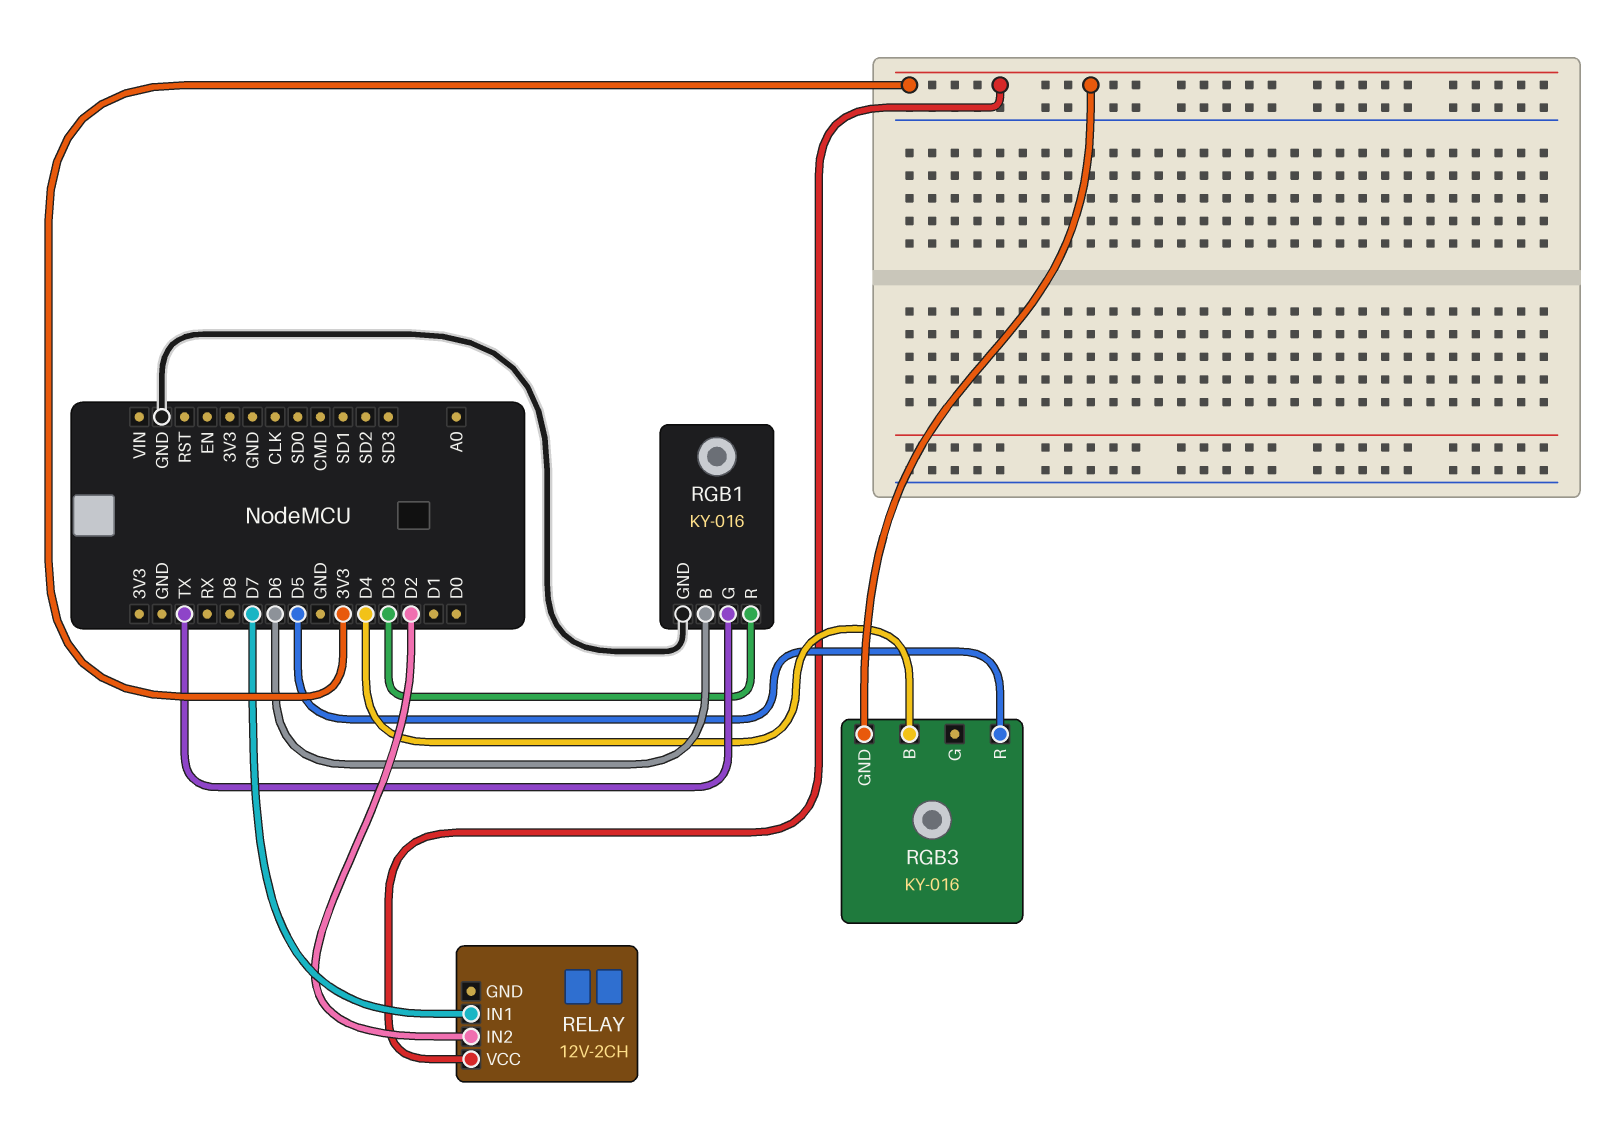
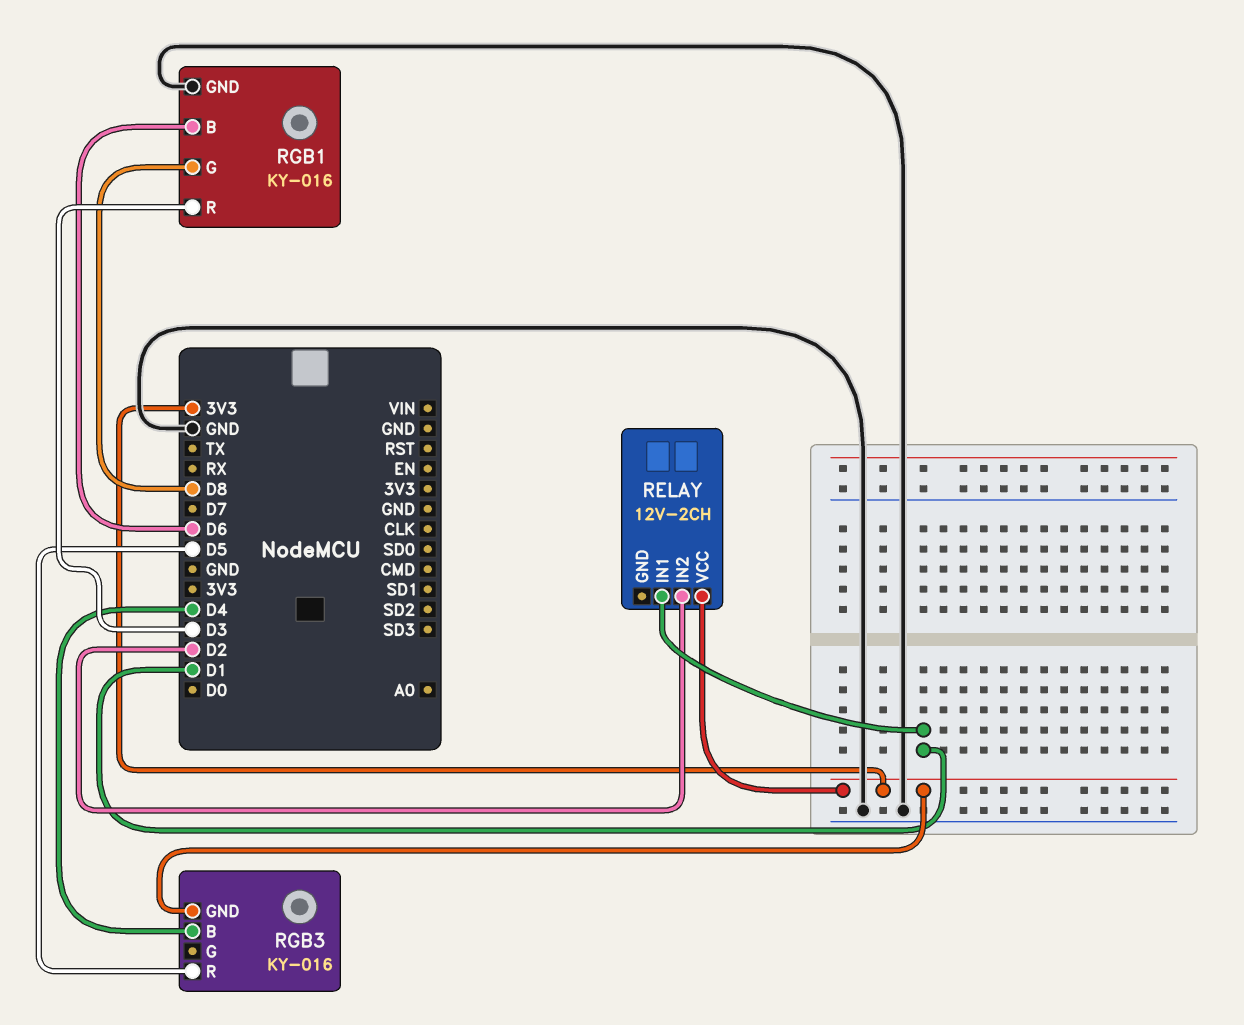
RELAY pin IN1: D7 -> D1
RGB1 pin G: TX -> D8

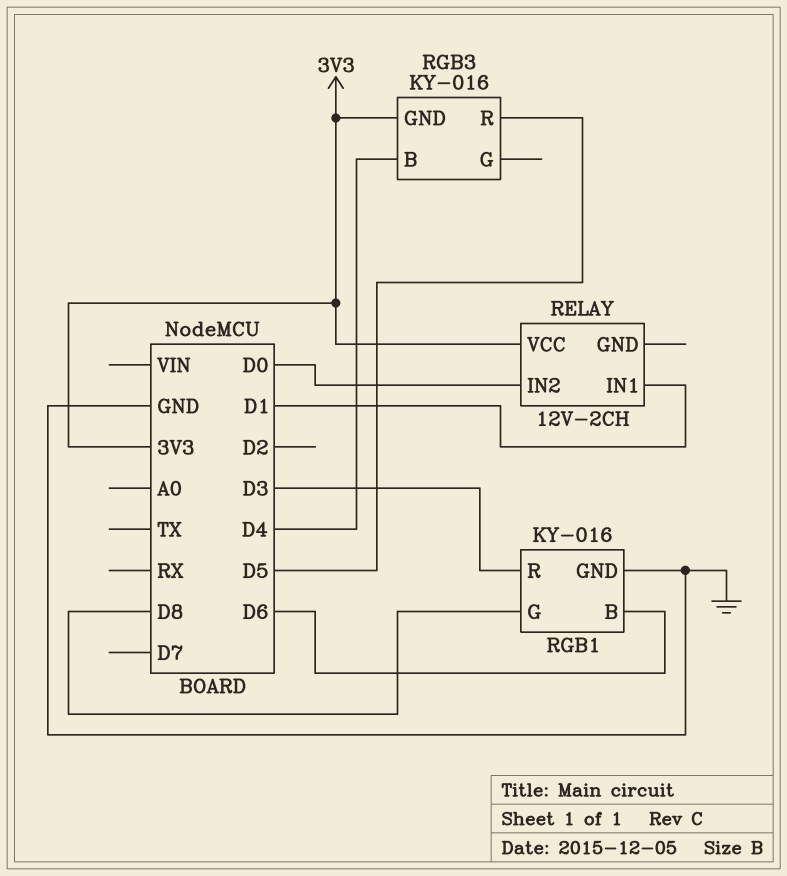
RELAY pin IN2: D2 -> D0

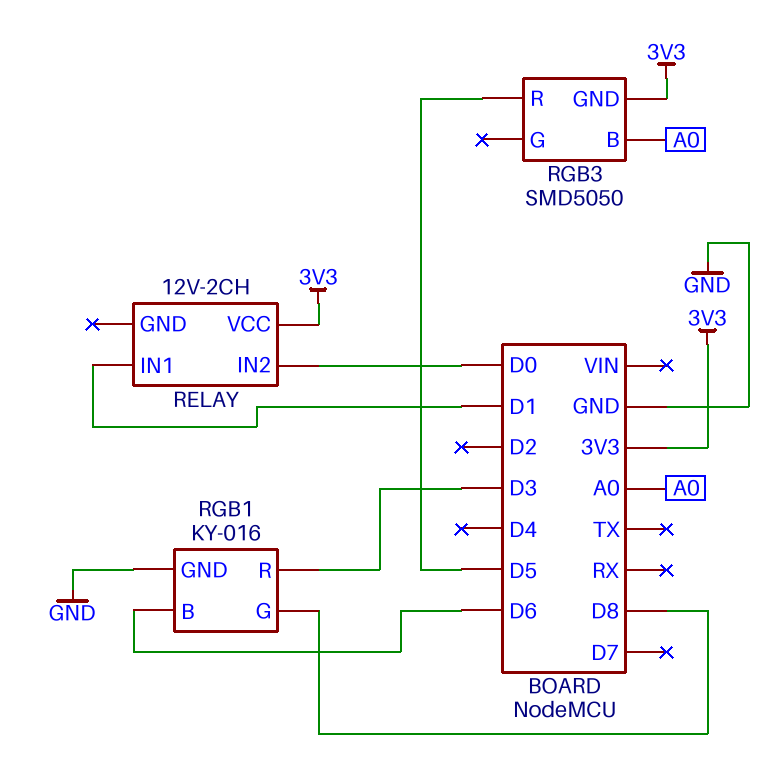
RGB3: KY-016 -> SMD5050
RGB3 pin B: D4 -> A0

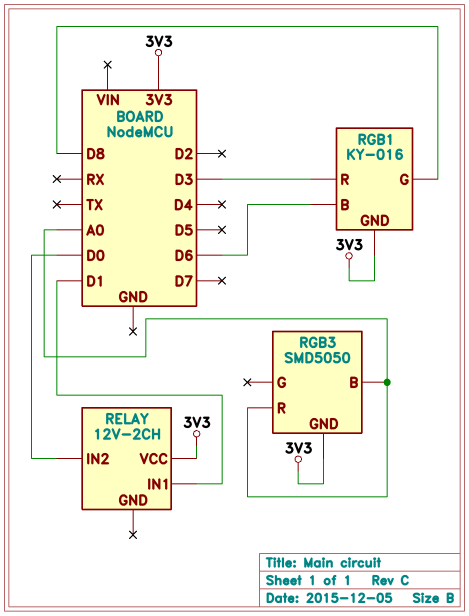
RGB1 pin GND: GND -> 3V3
RGB3 pin R: D5 -> A0

